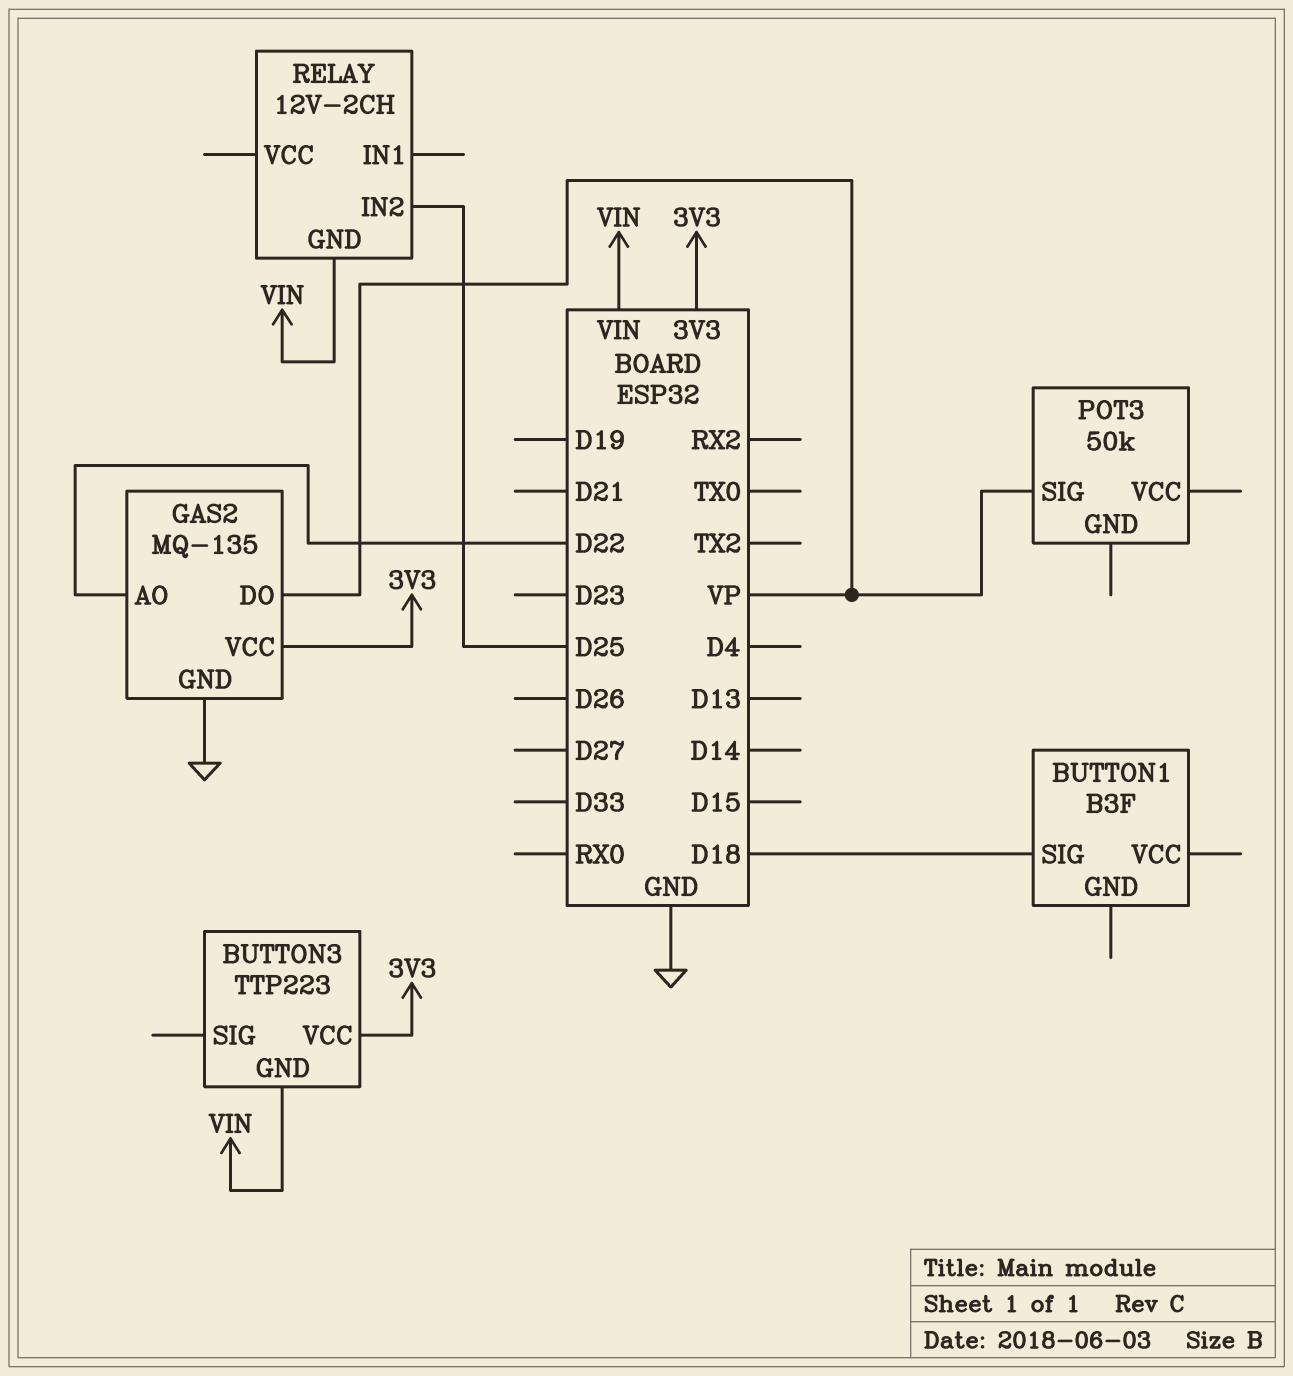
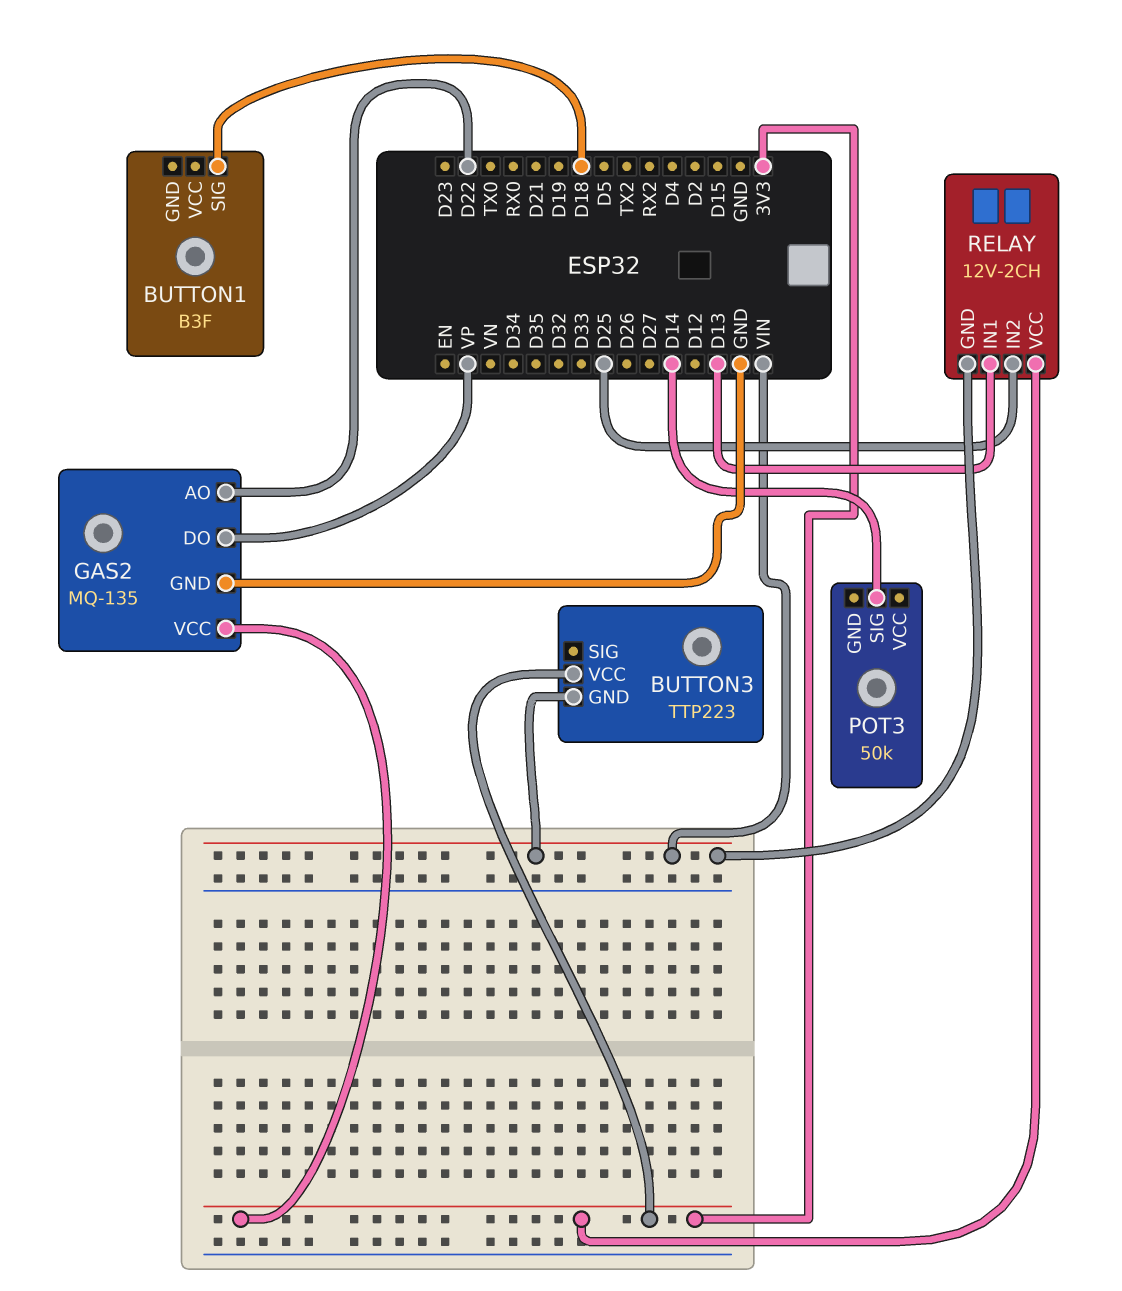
POT3 pin SIG: VP -> D14
RELAY pin IN1: none -> D13
RELAY pin VCC: none -> 3V3

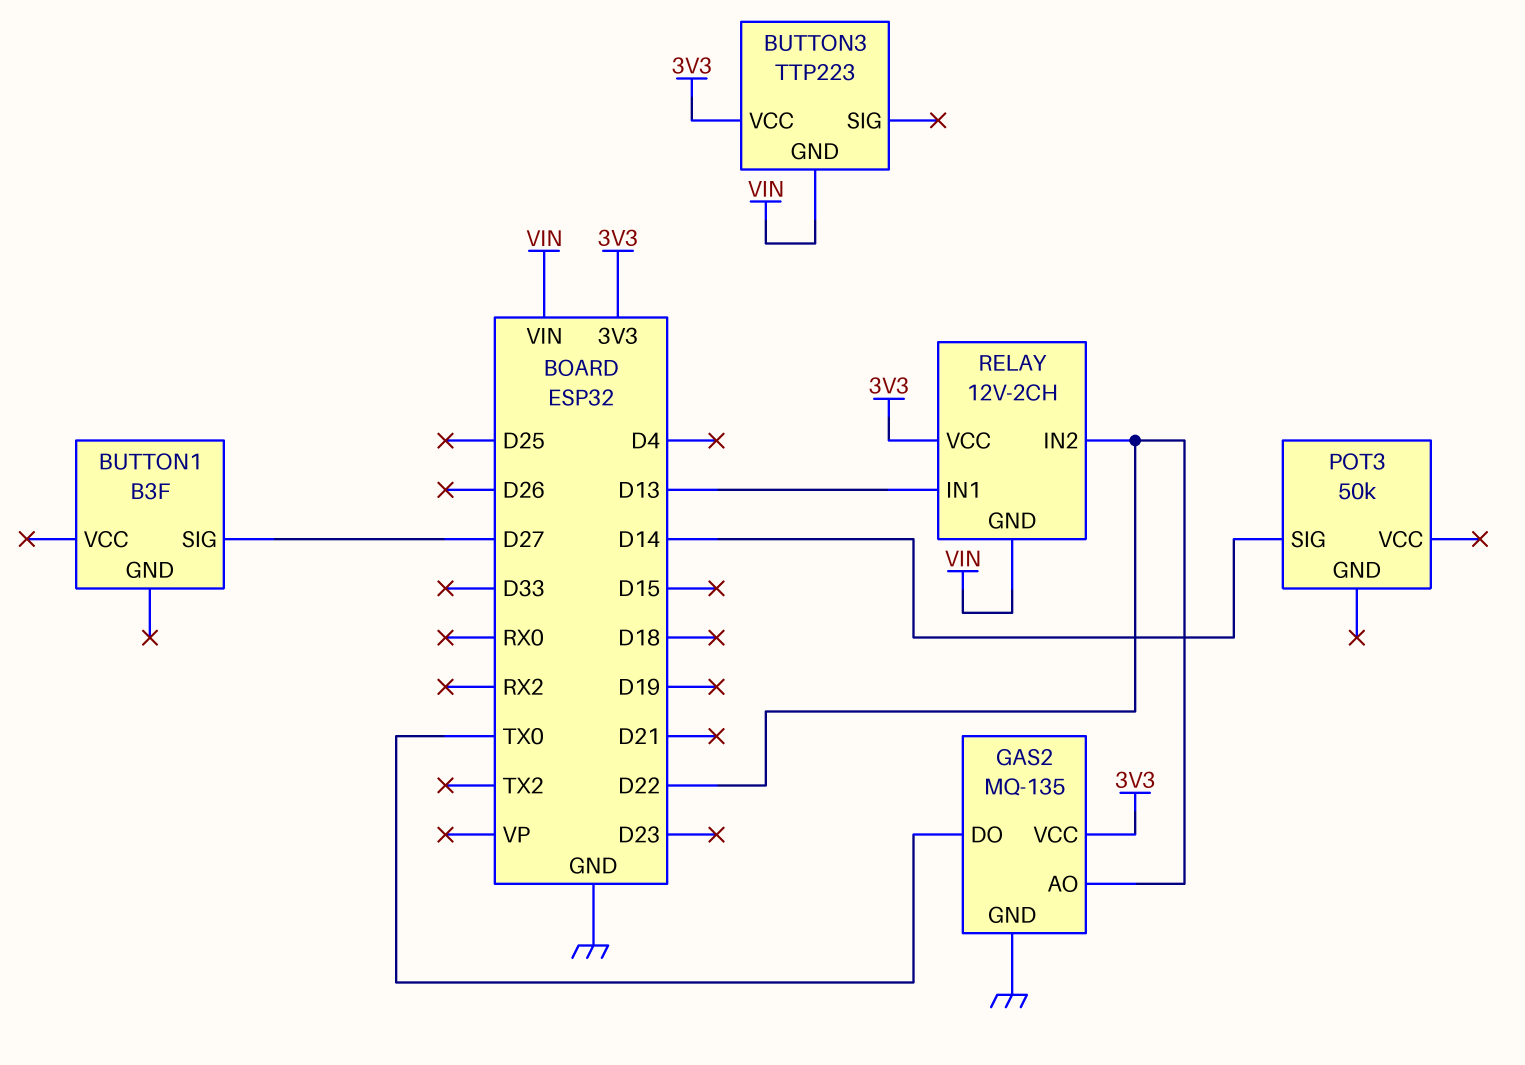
BUTTON1 pin SIG: D18 -> D27
GAS2 pin DO: VP -> TX0
RELAY pin IN2: D25 -> D22

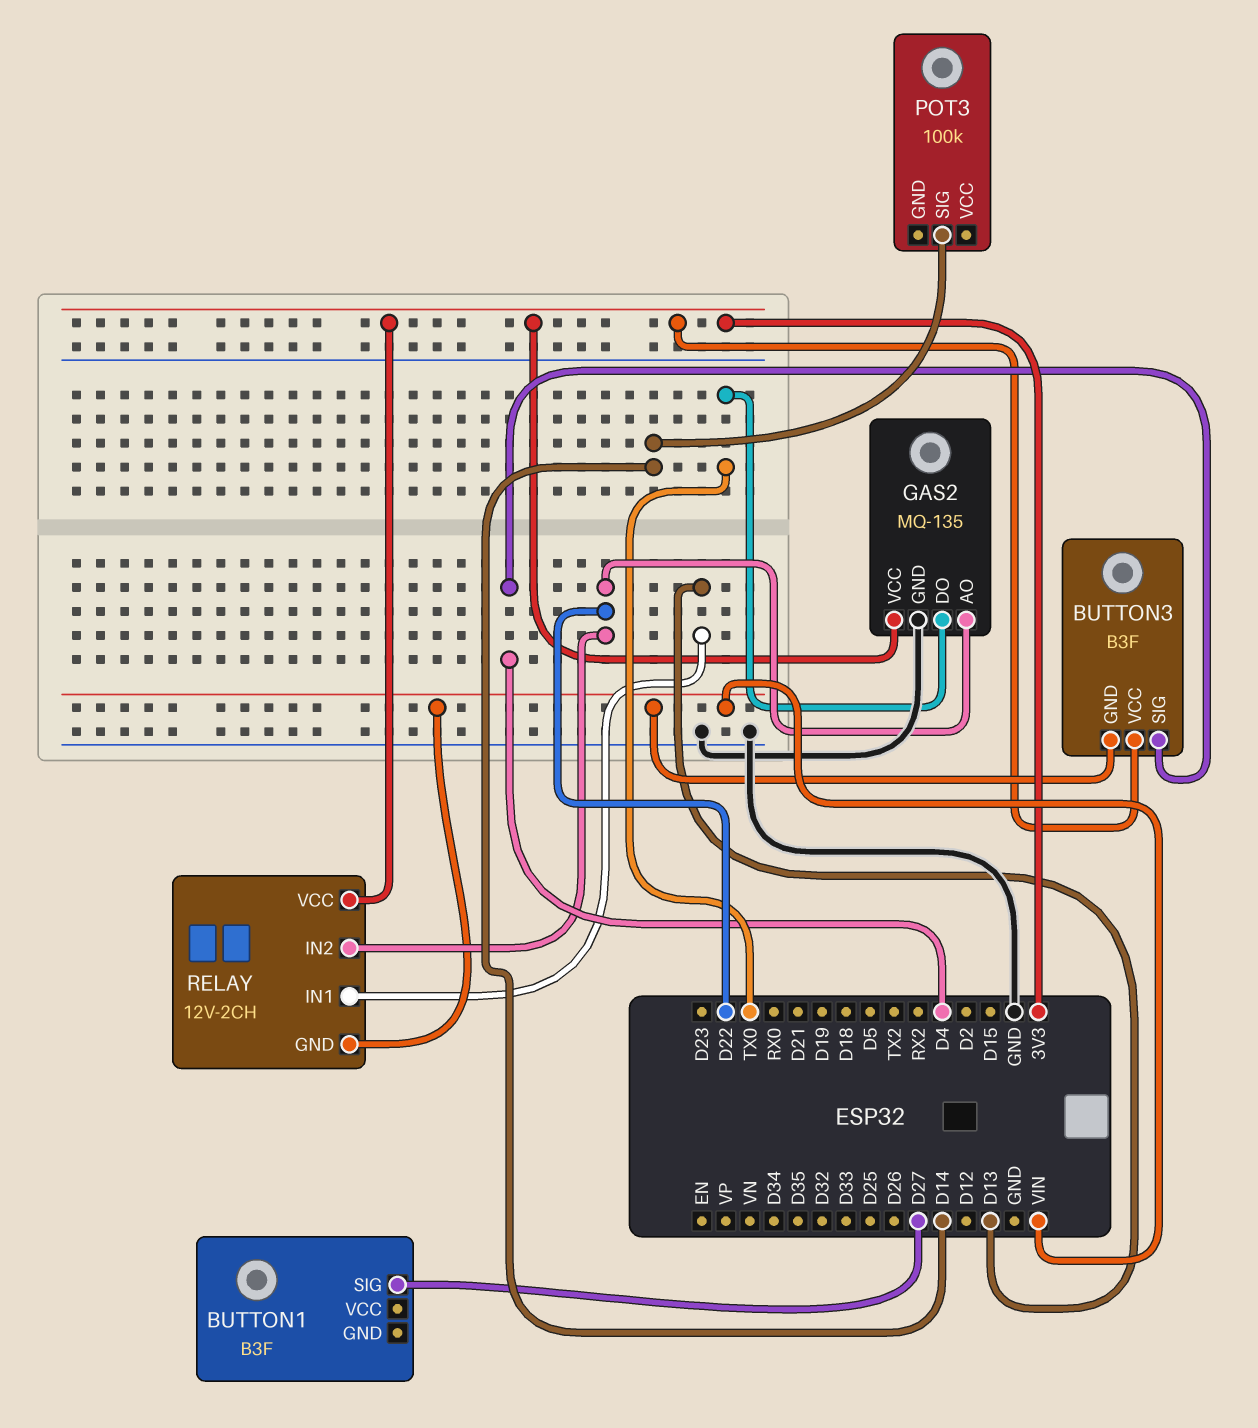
BUTTON3: TTP223 -> B3F
BUTTON3 pin SIG: none -> D4
POT3: 50k -> 100k

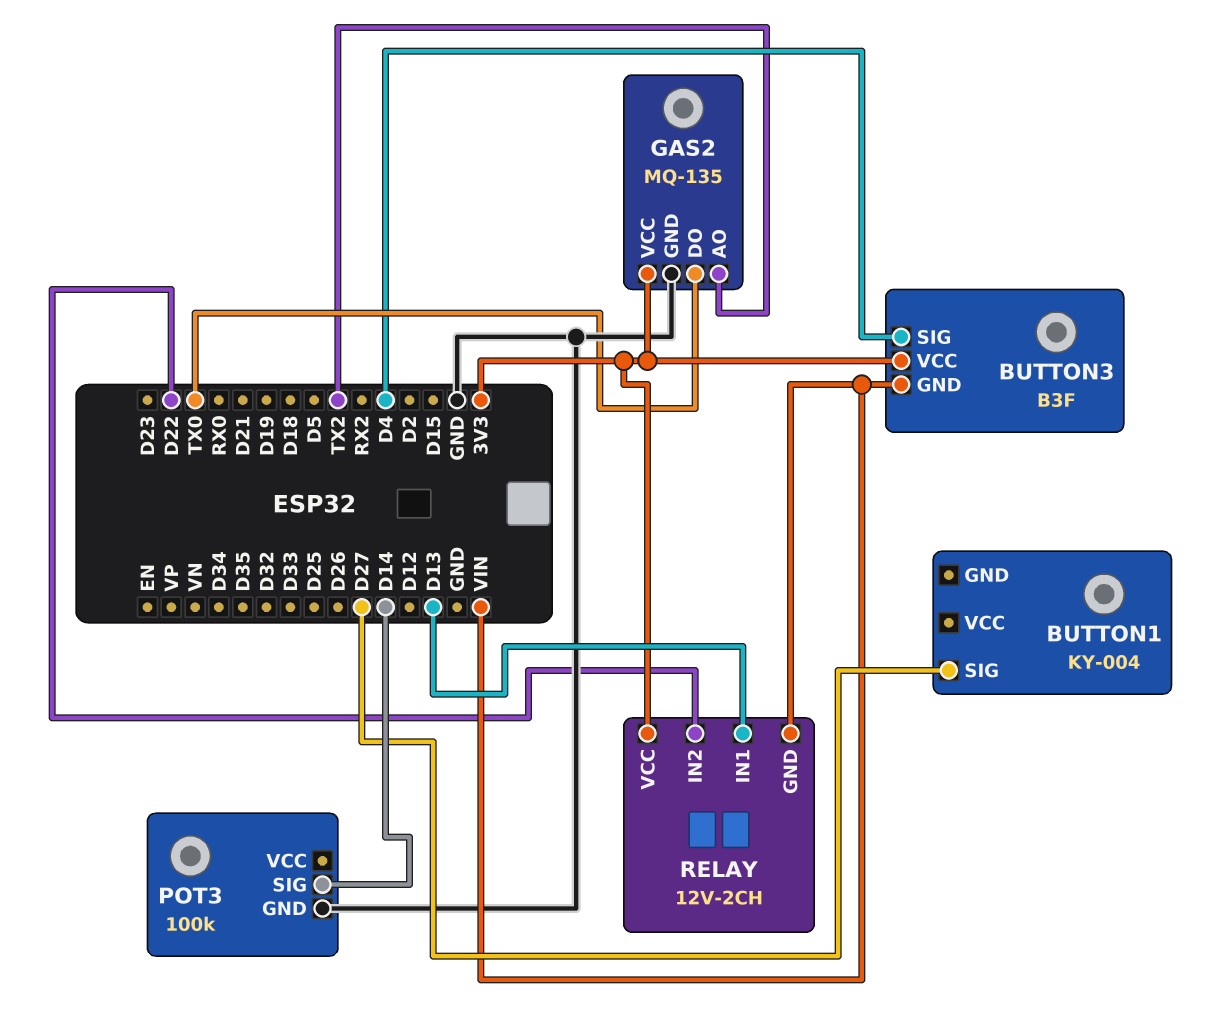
BUTTON1: B3F -> KY-004
GAS2 pin AO: D22 -> TX2
POT3 pin GND: none -> GND

